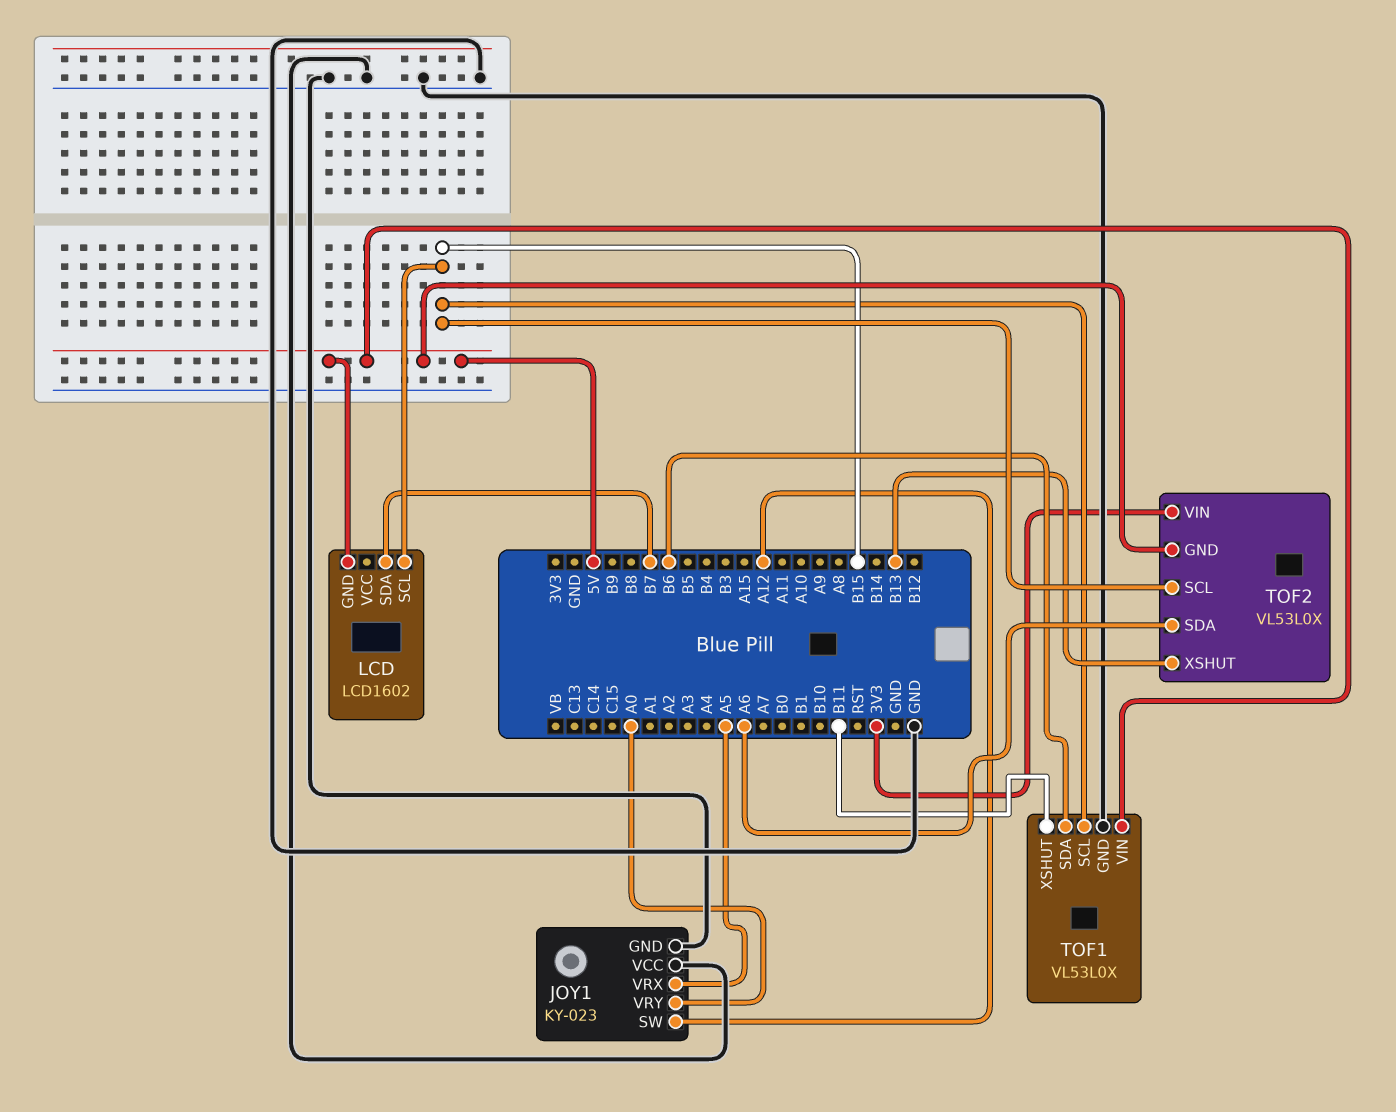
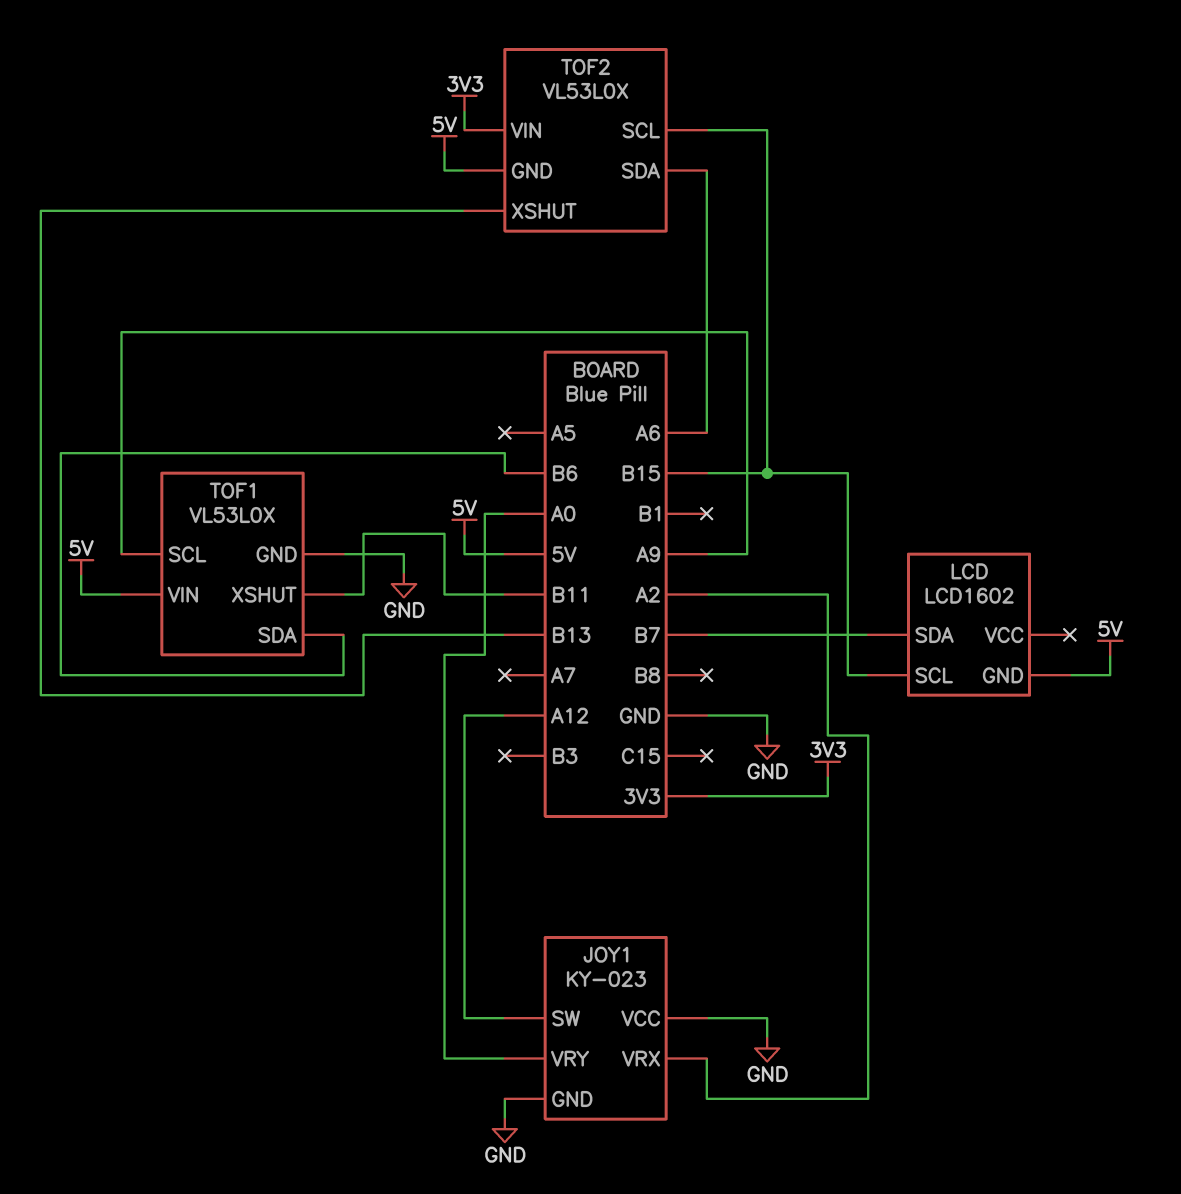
JOY1 pin VRX: A5 -> A2
TOF1 pin SCL: B15 -> A9

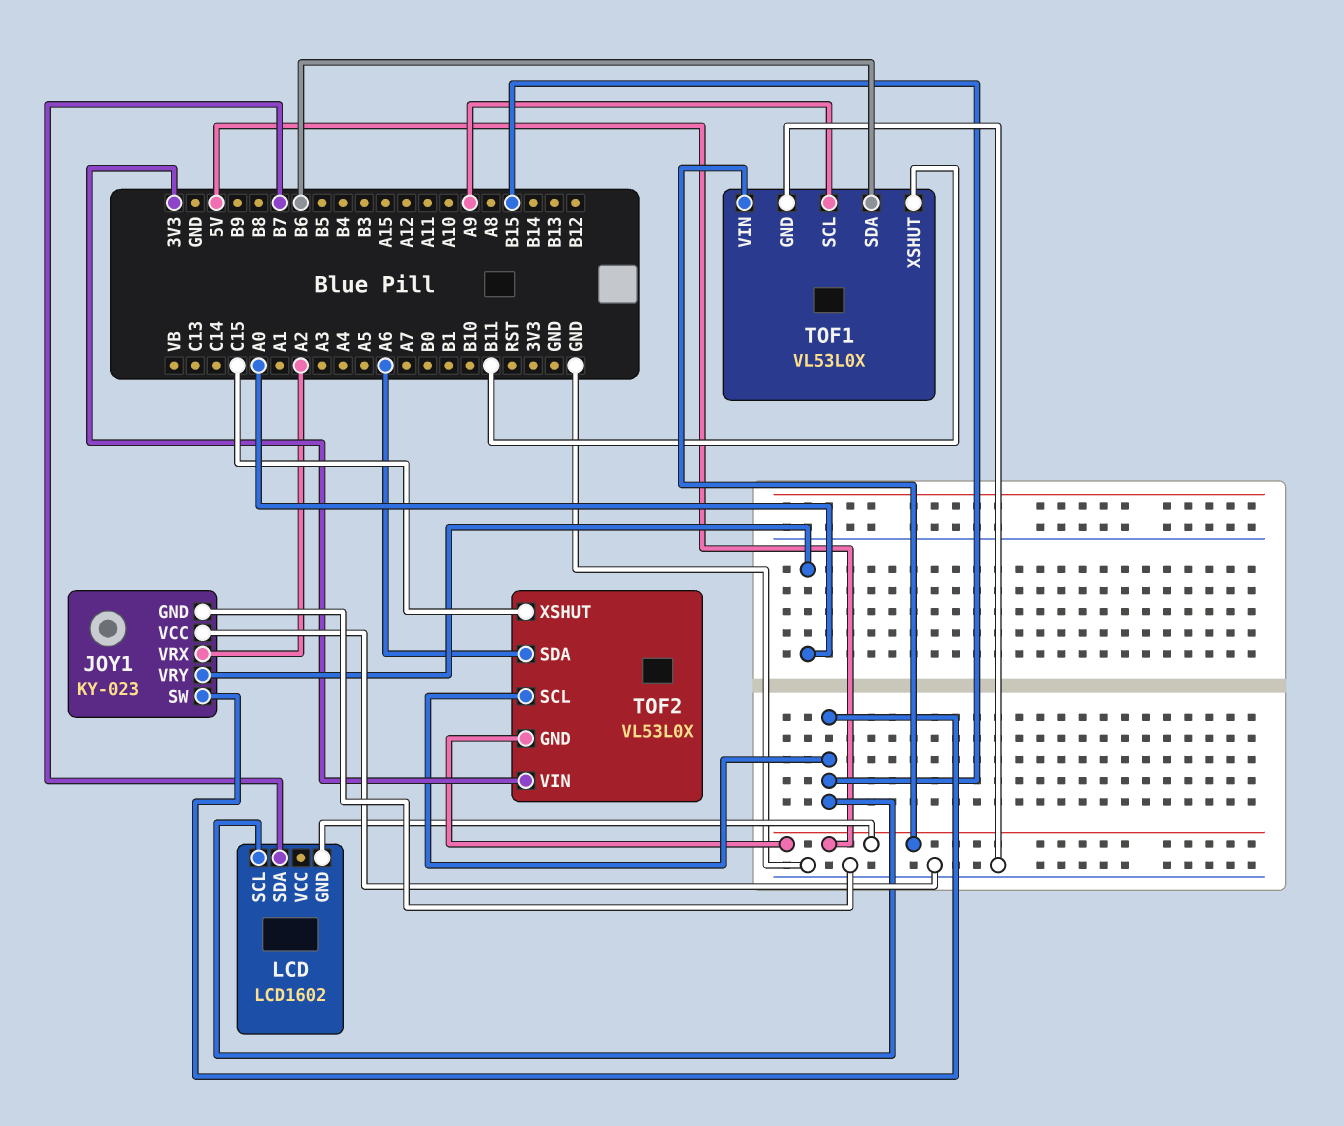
JOY1 pin SW: A12 -> B15
TOF2 pin XSHUT: B13 -> C15

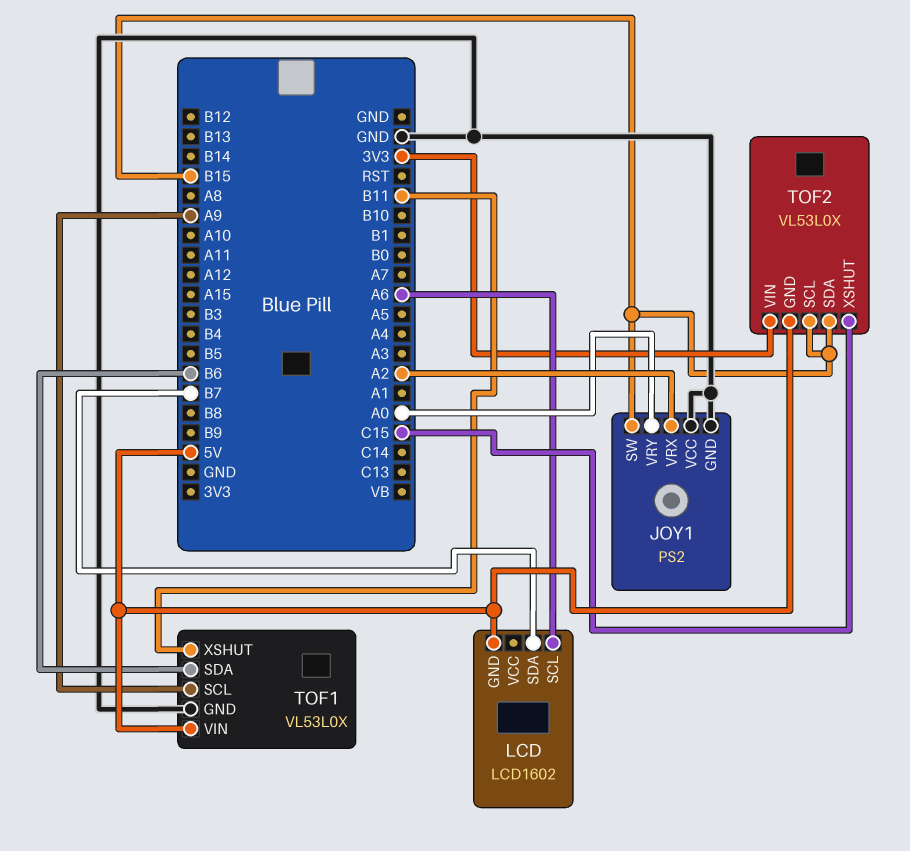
JOY1: KY-023 -> PS2
LCD pin SCL: B15 -> A6
TOF2 pin SDA: A6 -> B15

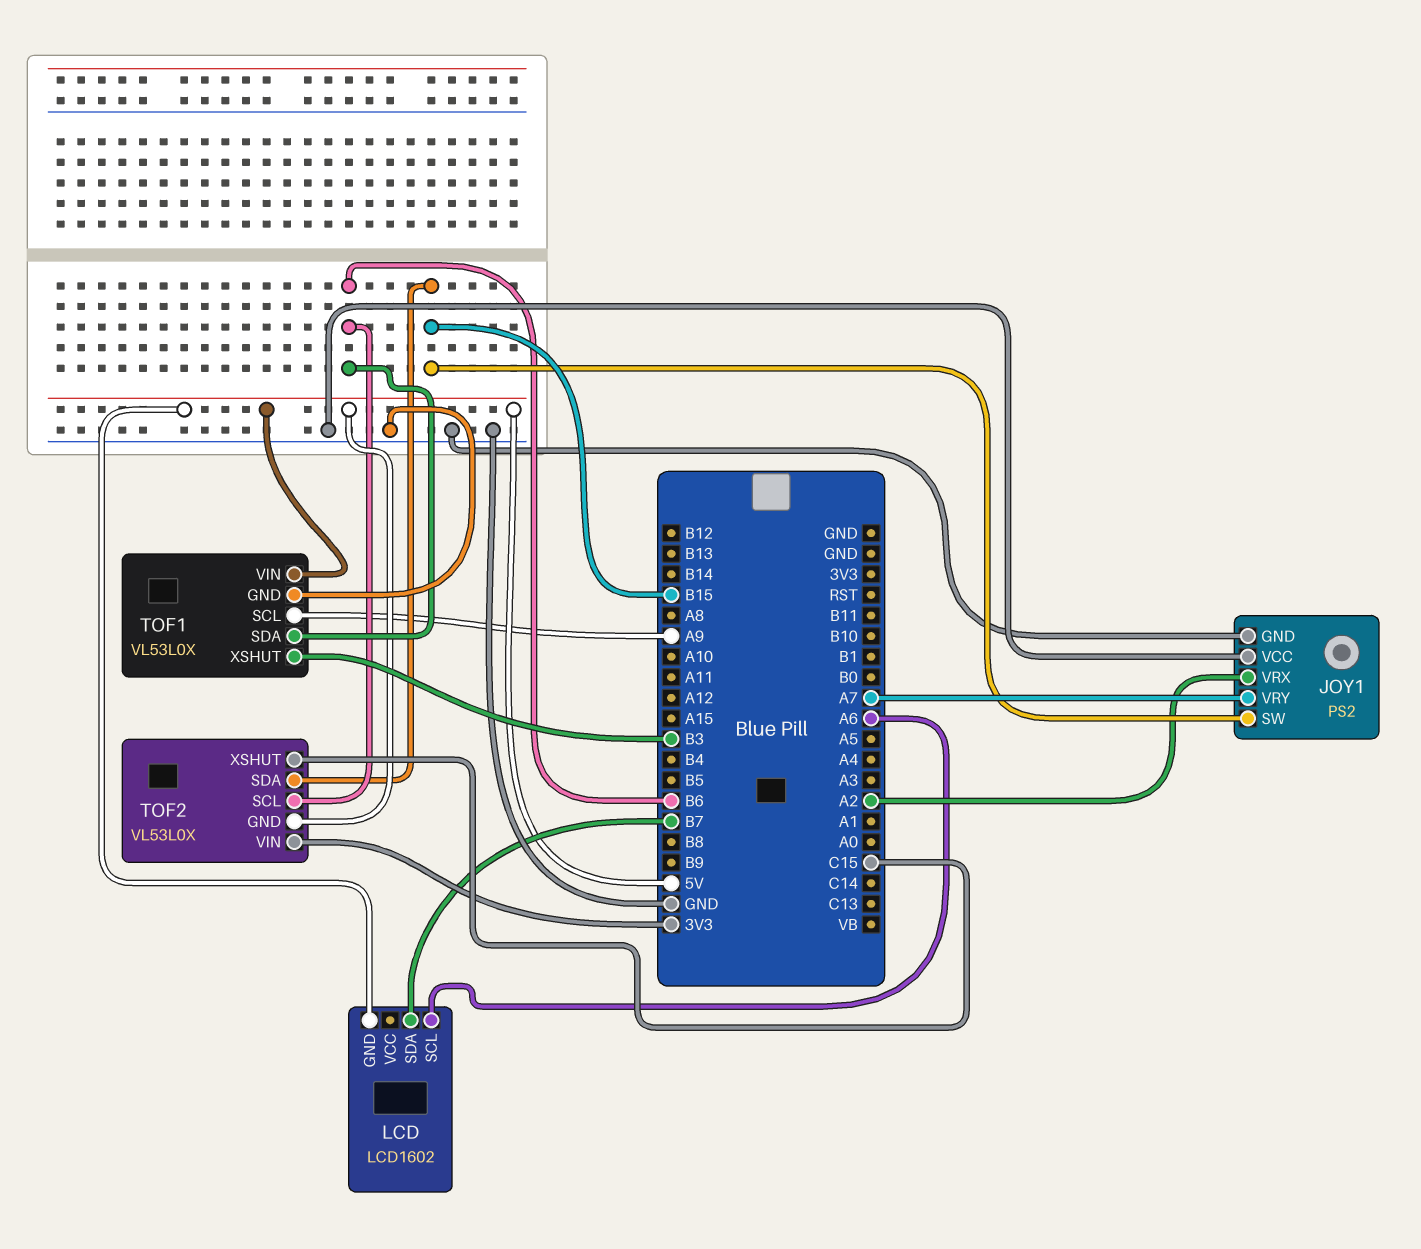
JOY1 pin VRY: A0 -> A7
TOF1 pin XSHUT: B11 -> B3
TOF2 pin SCL: B15 -> B6

